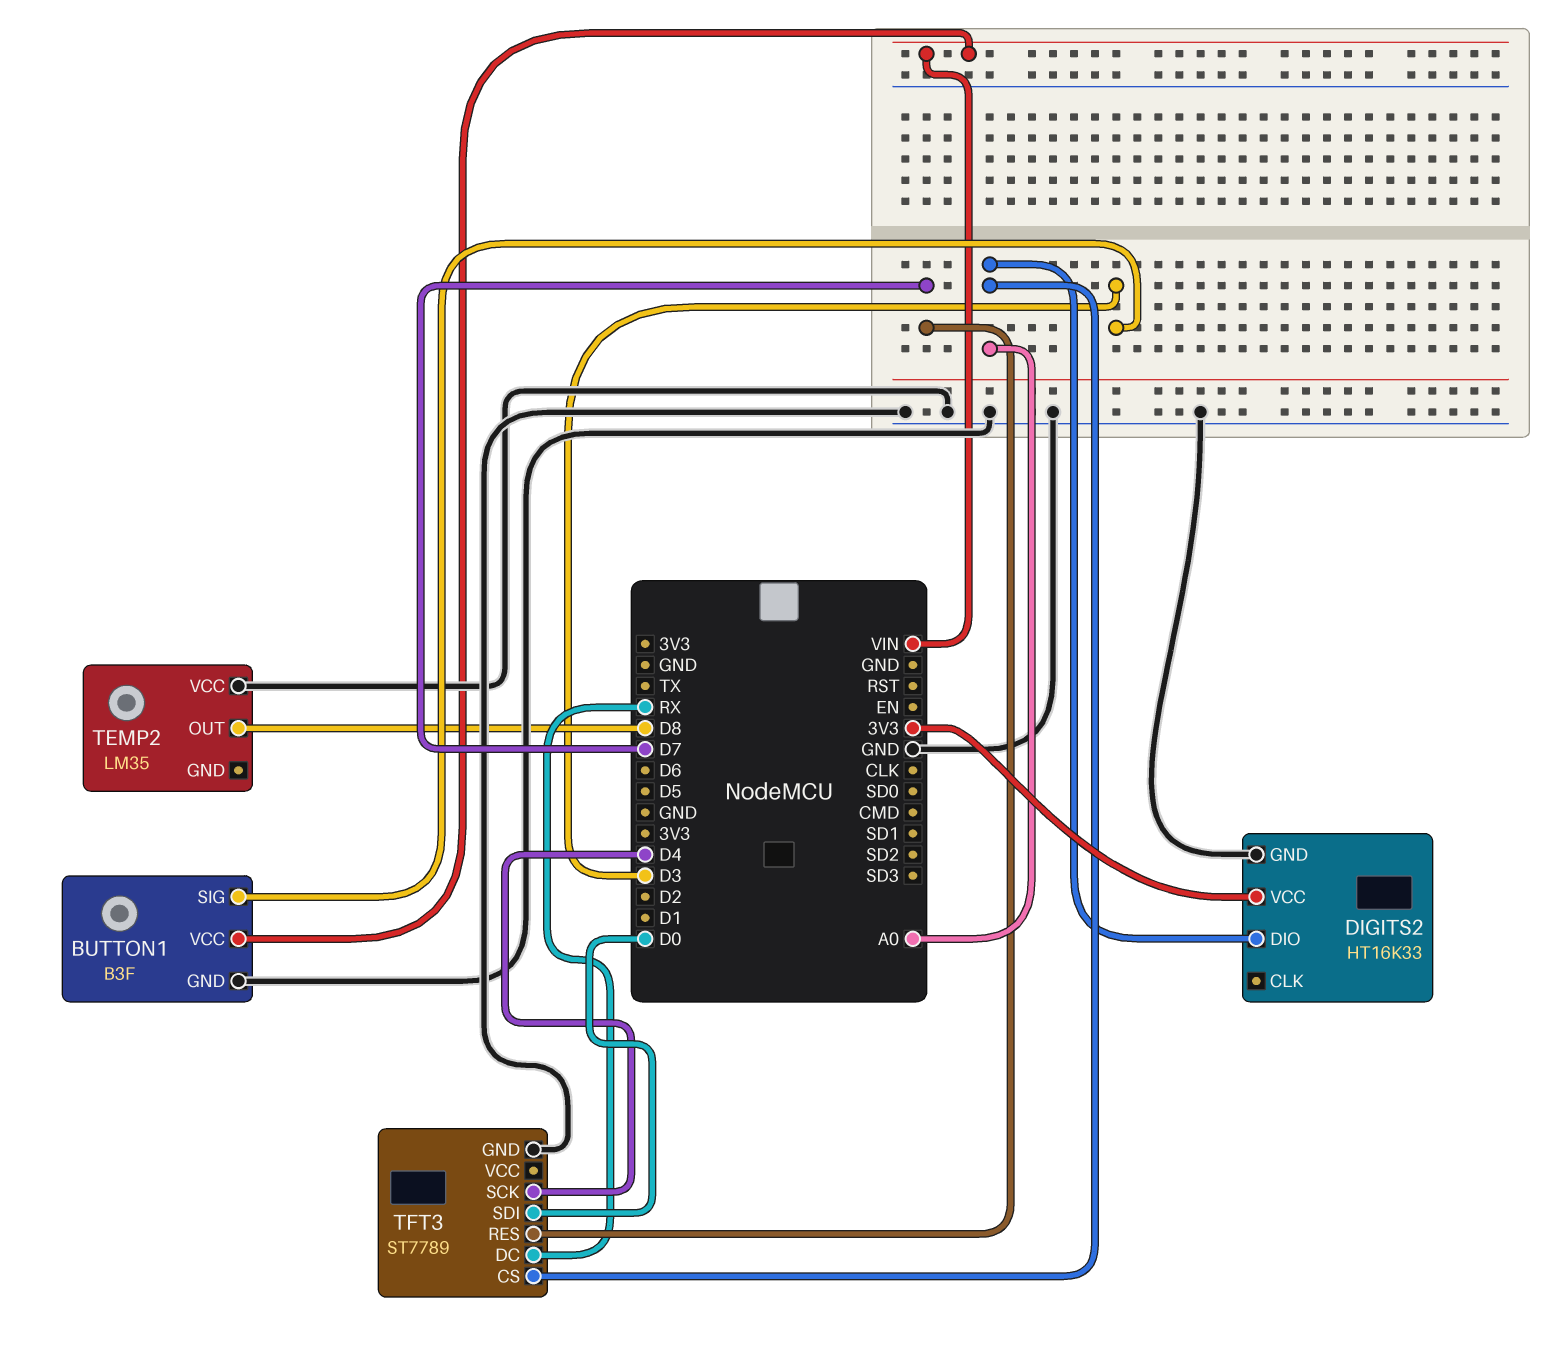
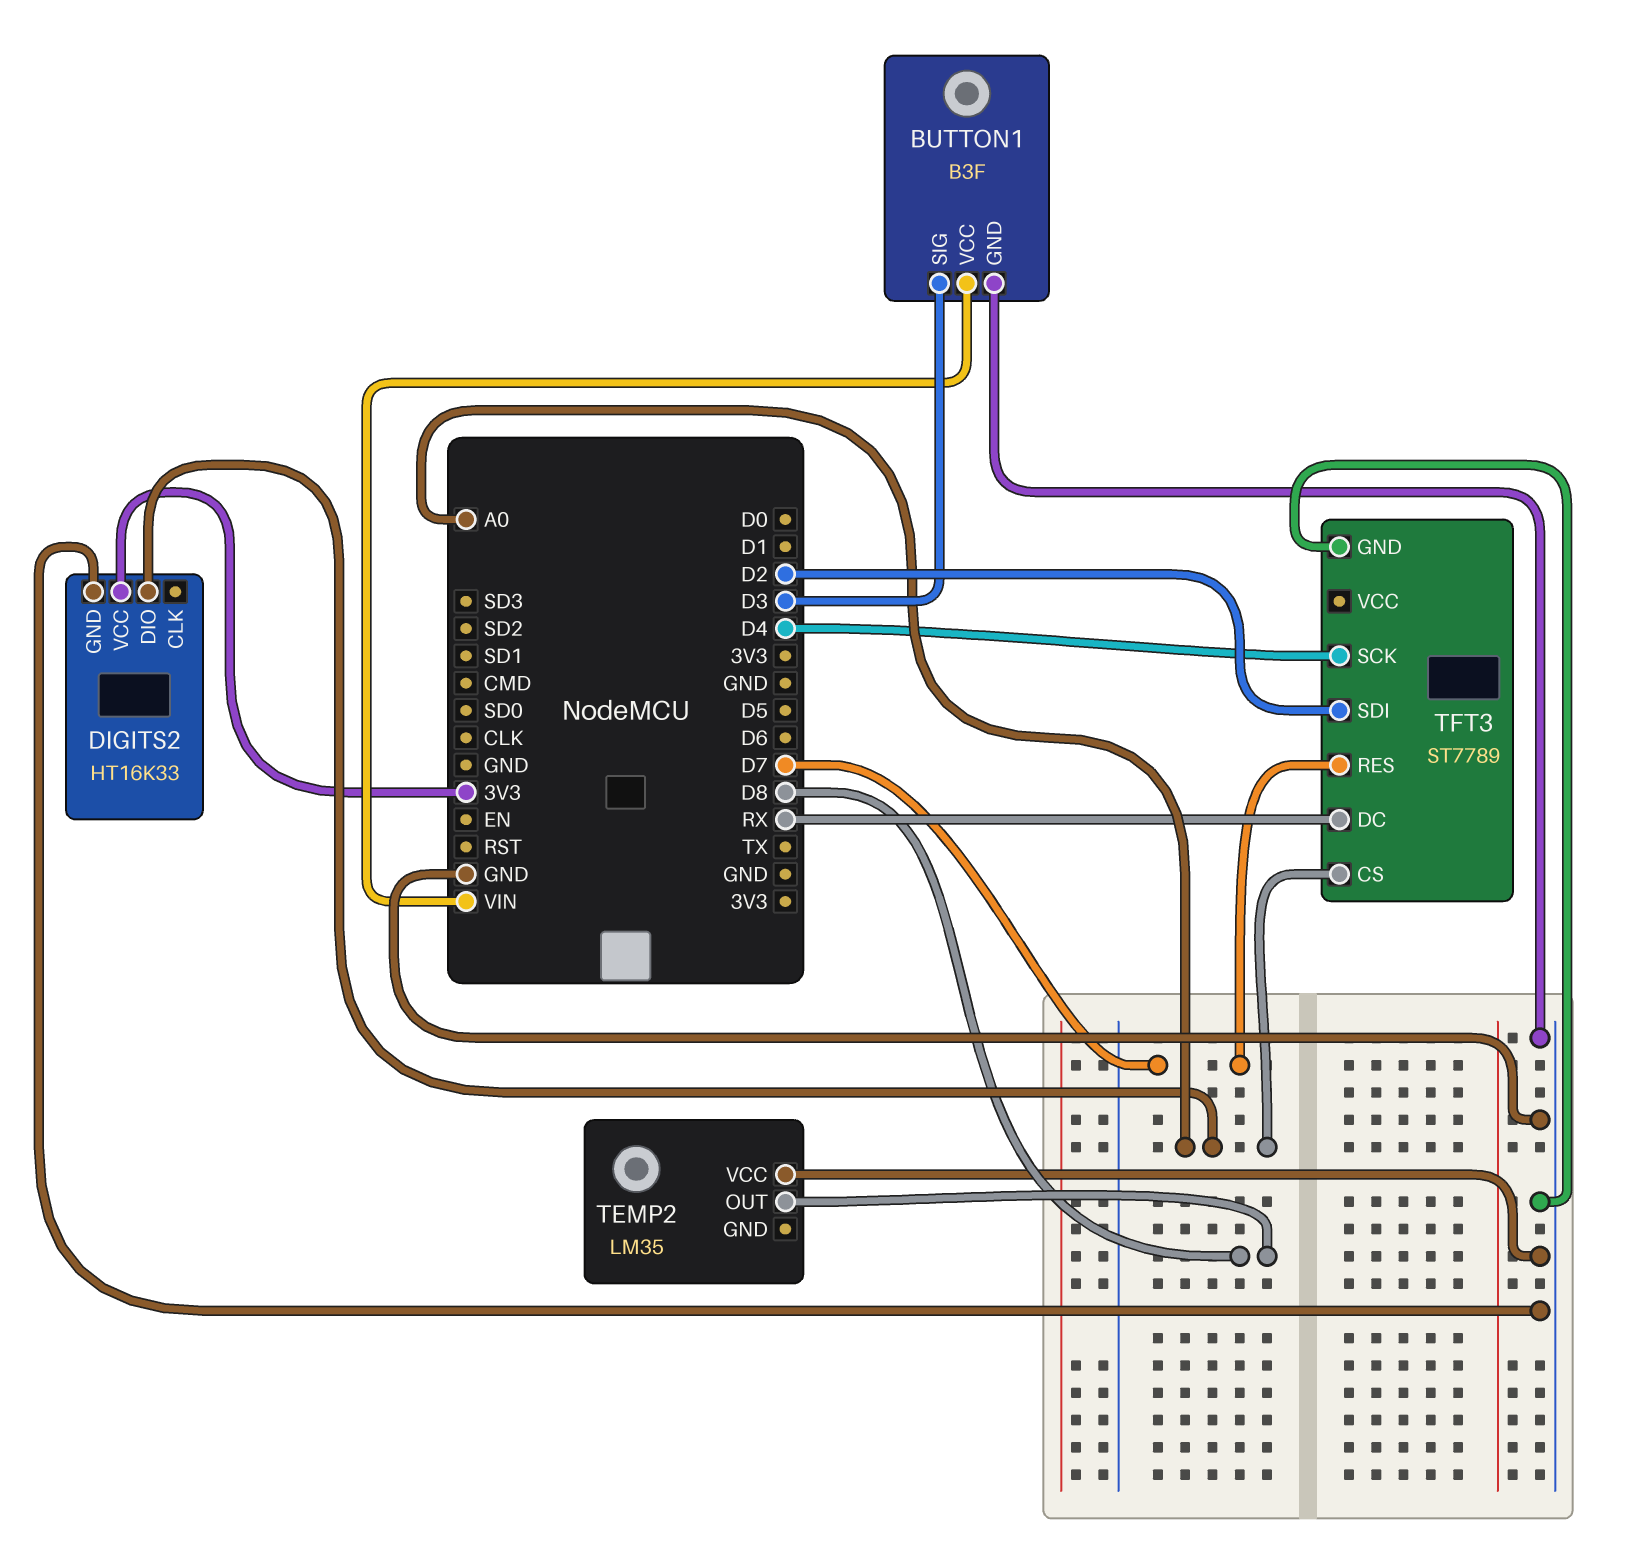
TFT3 pin SDI: D0 -> D2

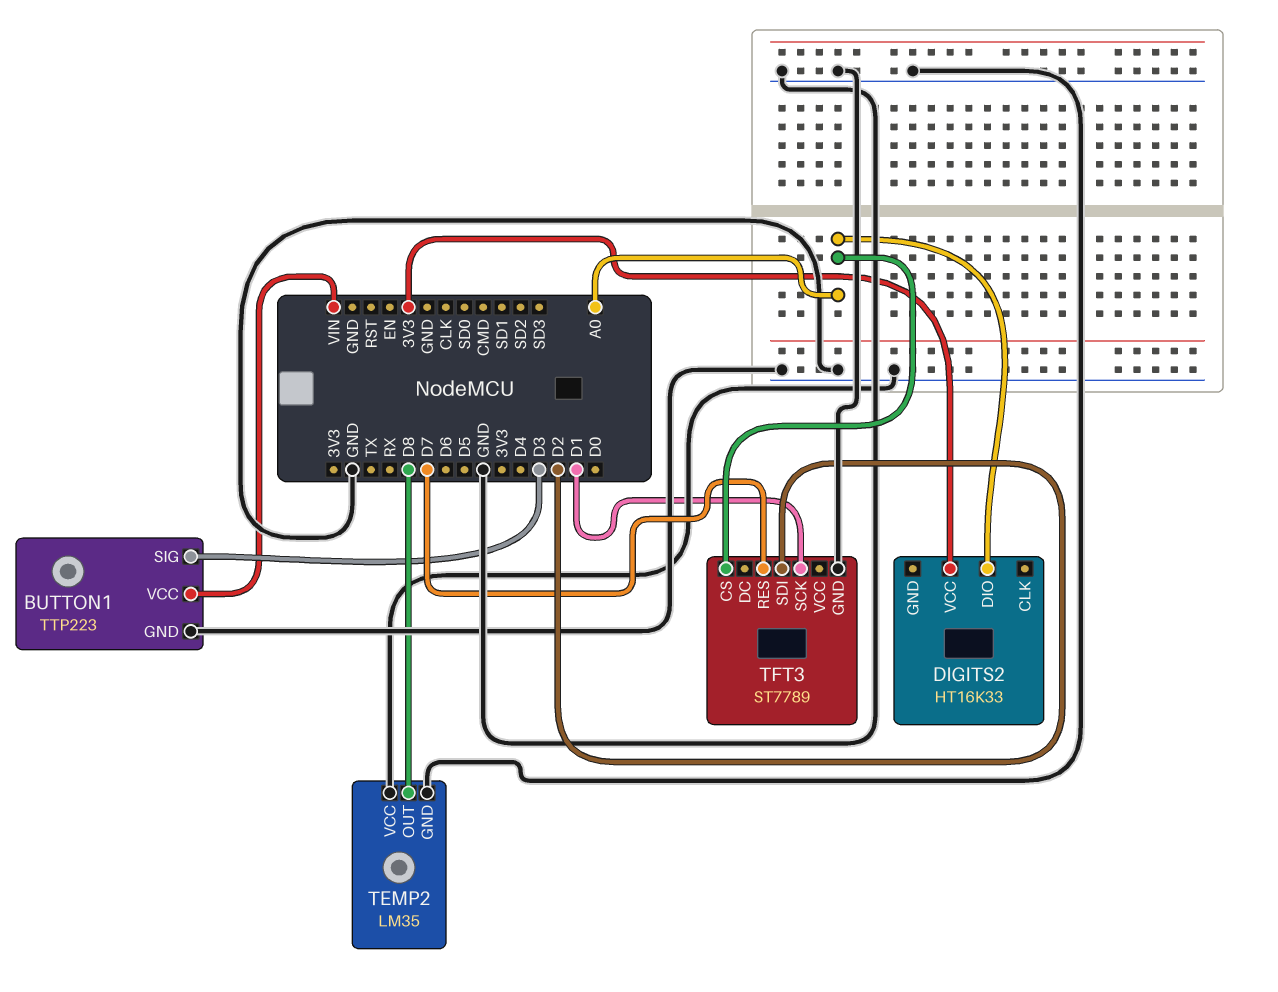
BUTTON1: B3F -> TTP223
DIGITS2 pin GND: GND -> none
TEMP2 pin GND: none -> GND
TFT3 pin DC: RX -> none
TFT3 pin SCK: D4 -> D1

